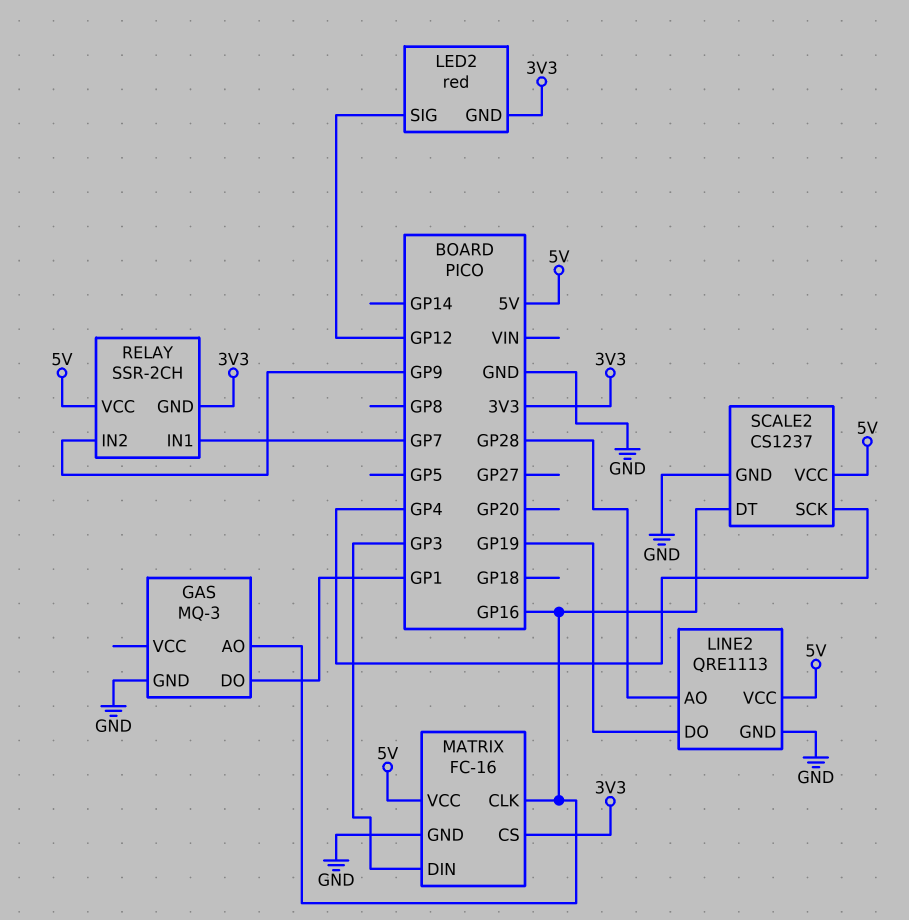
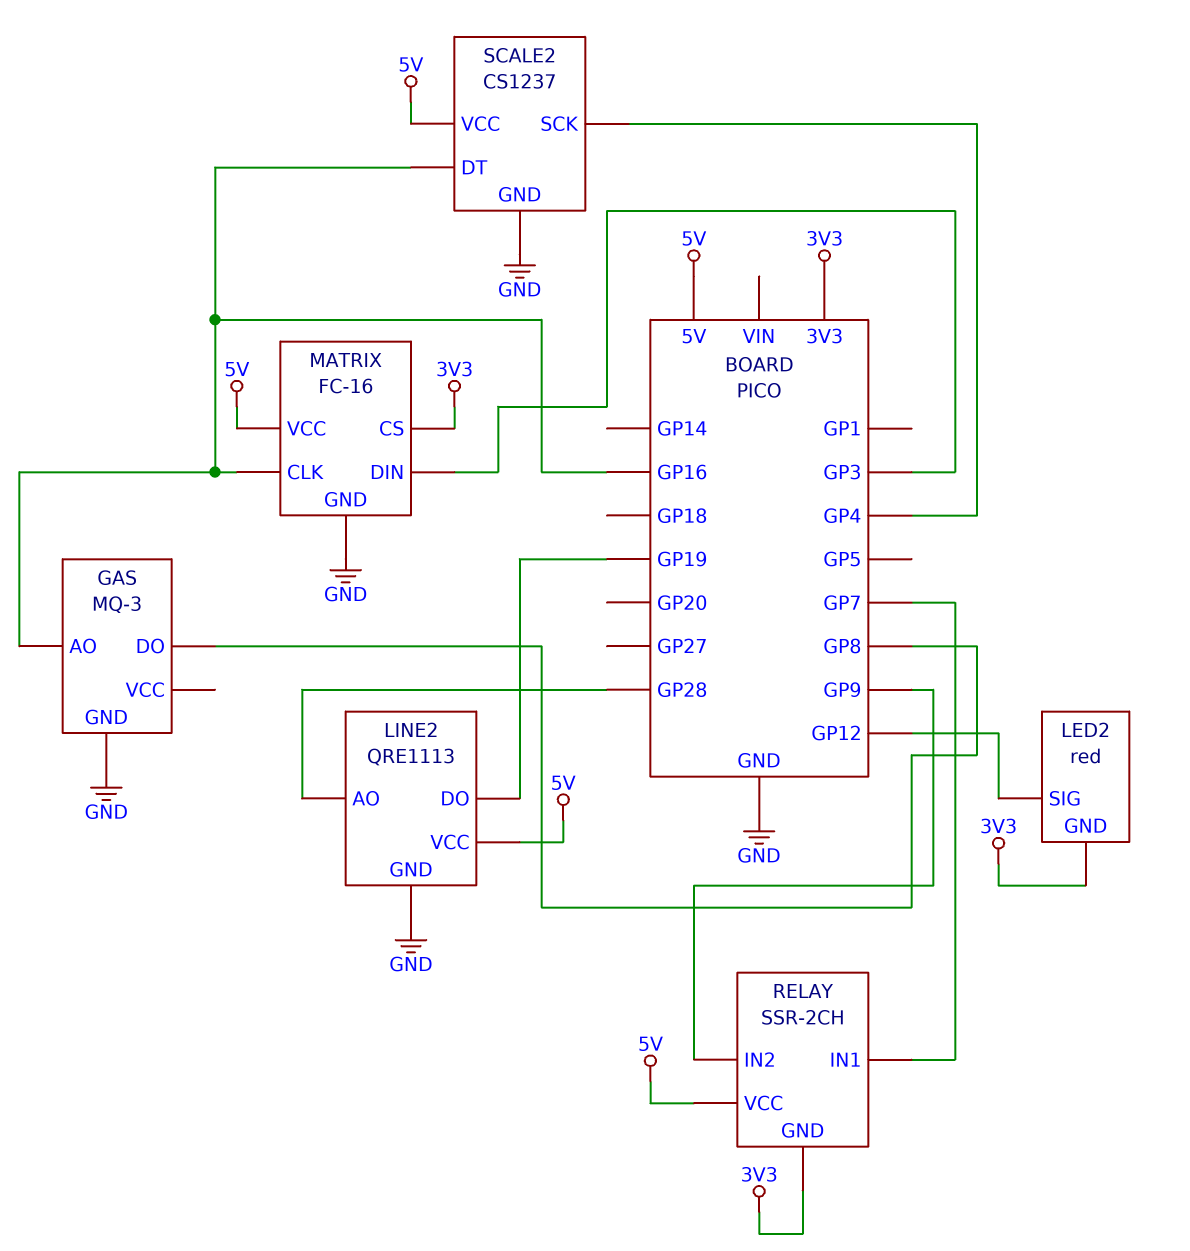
GAS pin DO: GP1 -> GP8

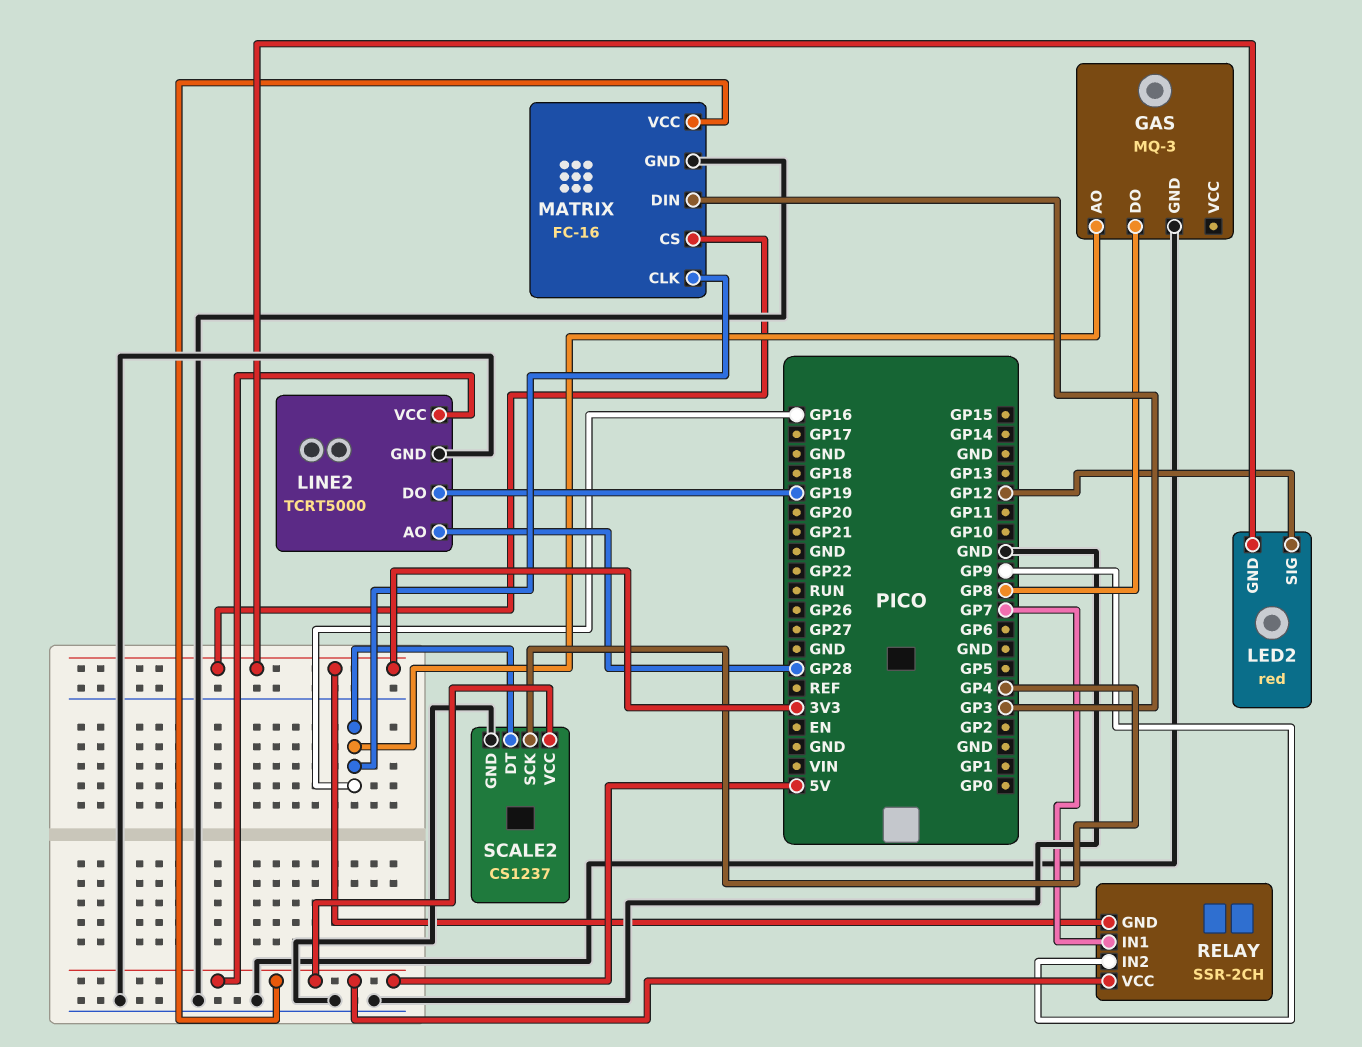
LINE2: QRE1113 -> TCRT5000

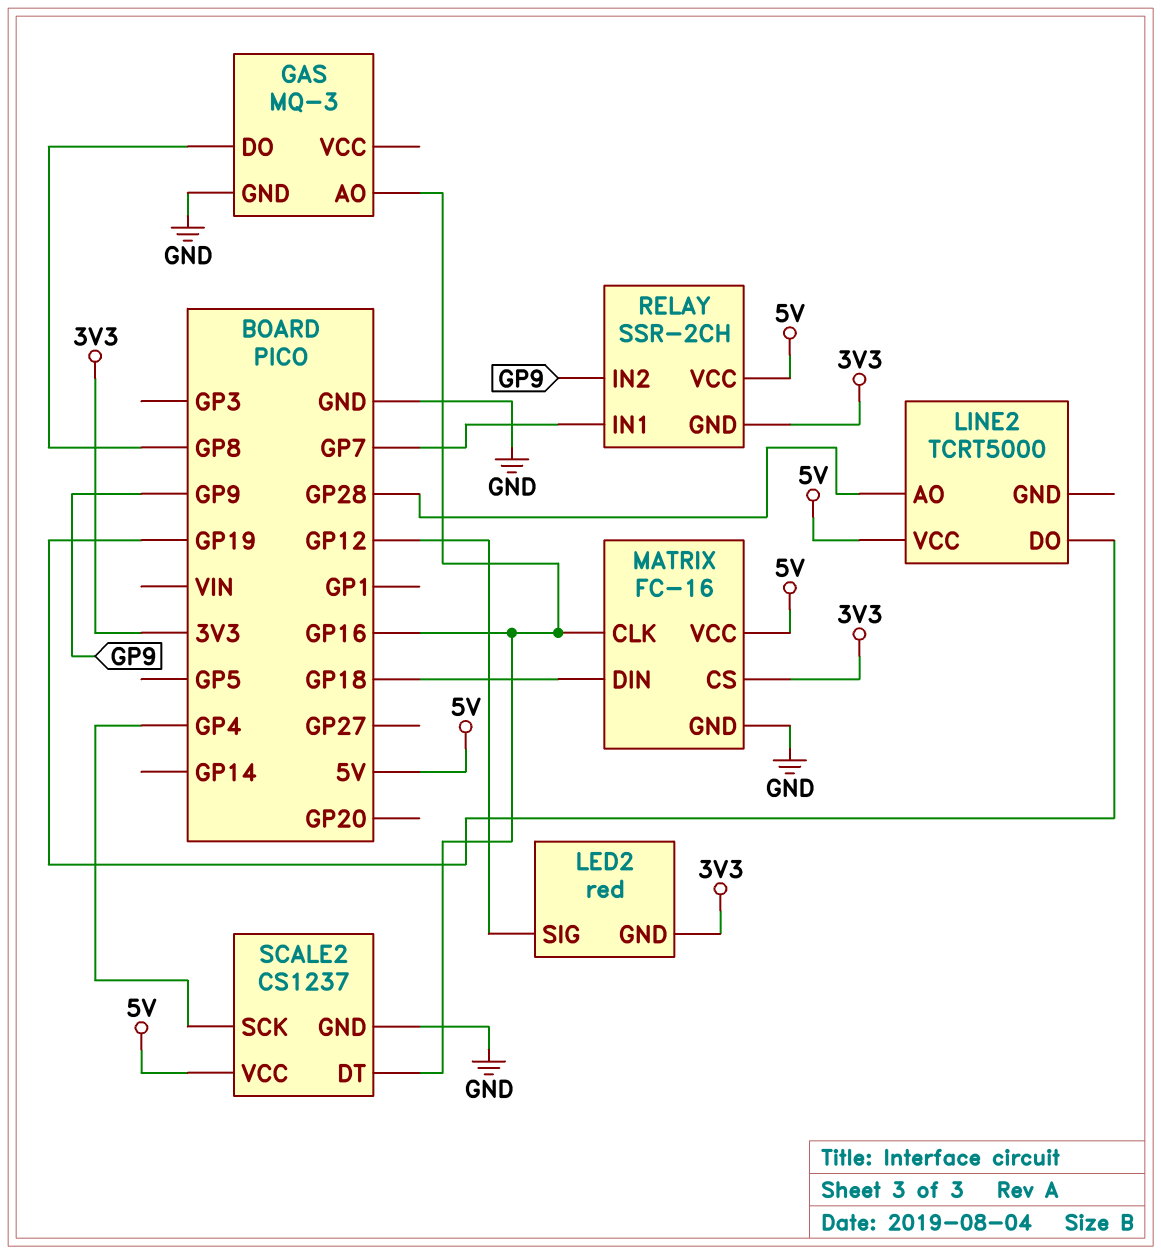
LINE2 pin GND: GND -> none
MATRIX pin DIN: GP3 -> GP18

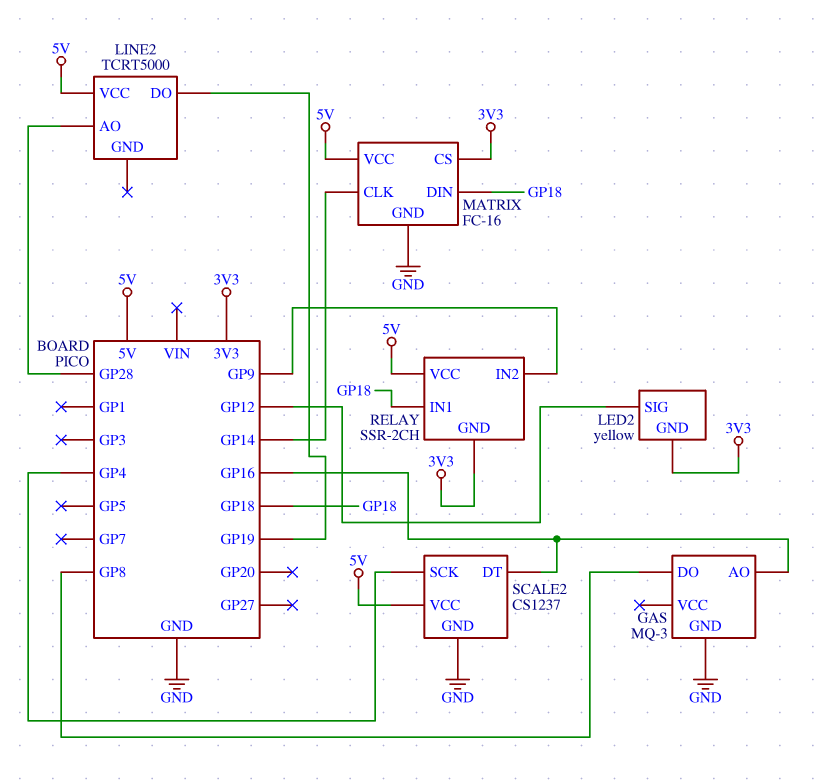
LED2: red -> yellow
MATRIX pin CLK: GP16 -> GP14
RELAY pin IN1: GP7 -> GP18

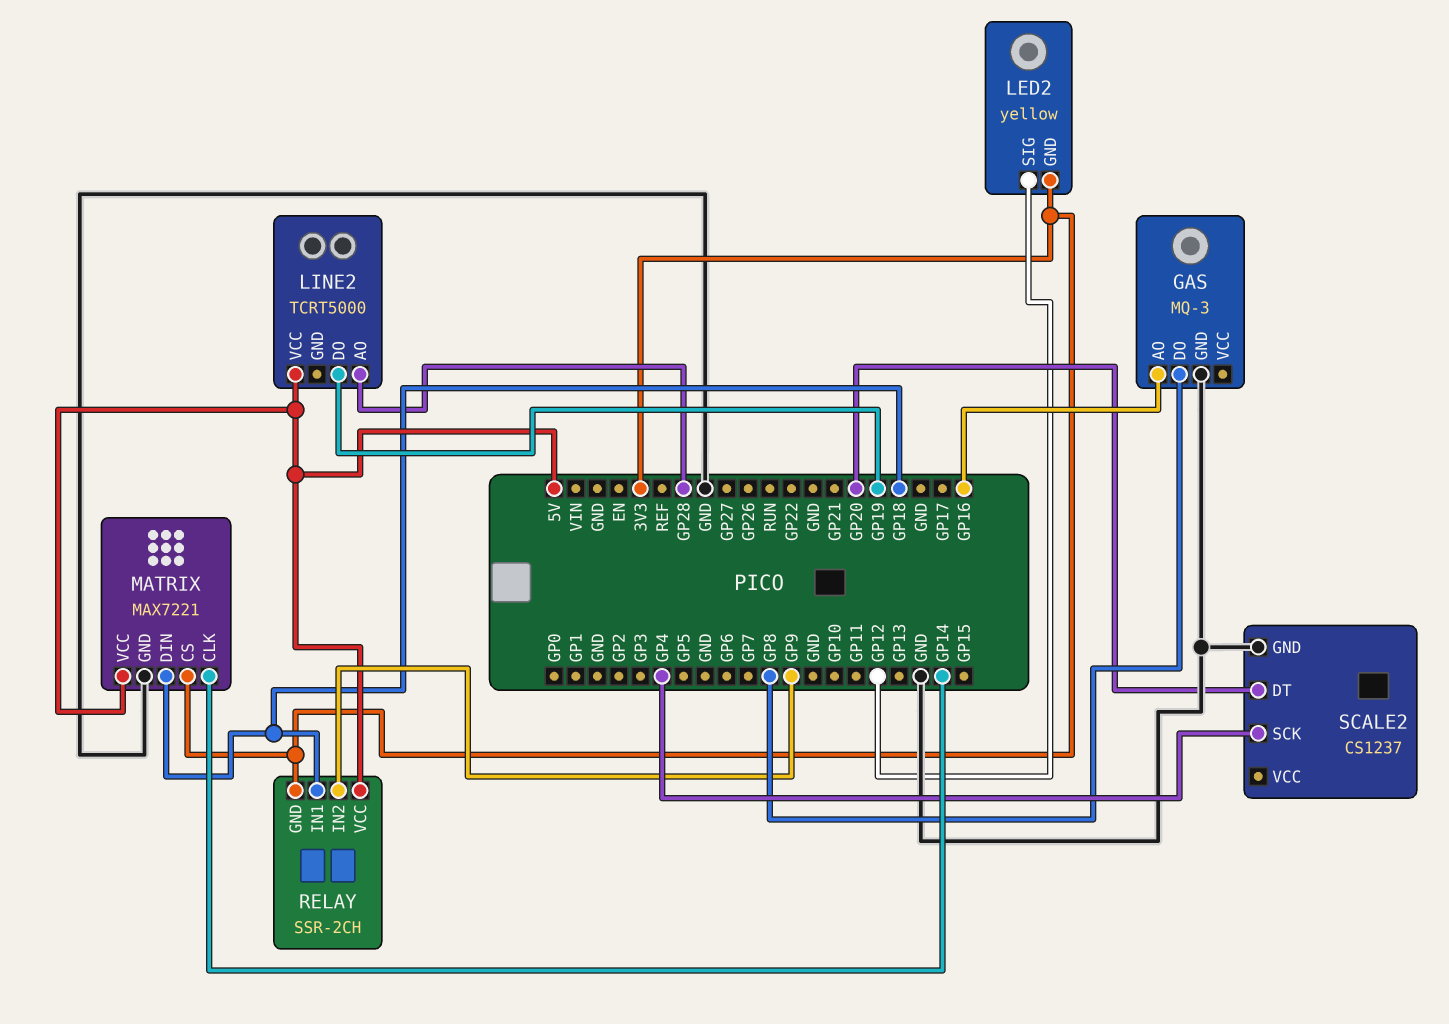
MATRIX: FC-16 -> MAX7221
SCALE2 pin DT: GP16 -> GP20
SCALE2 pin VCC: 5V -> none

